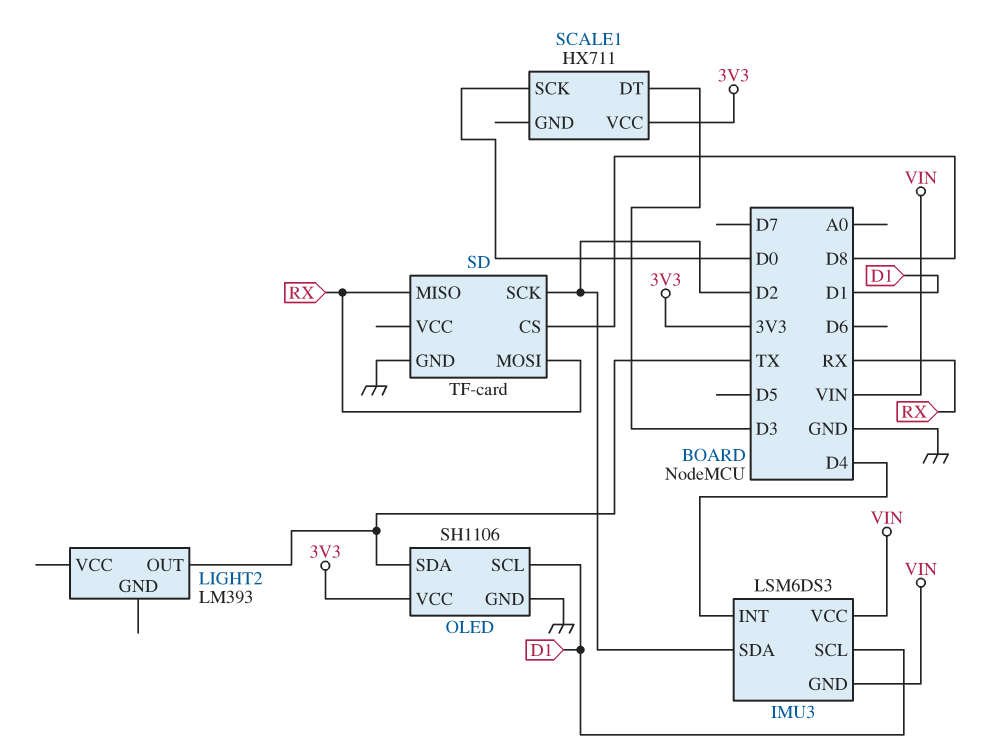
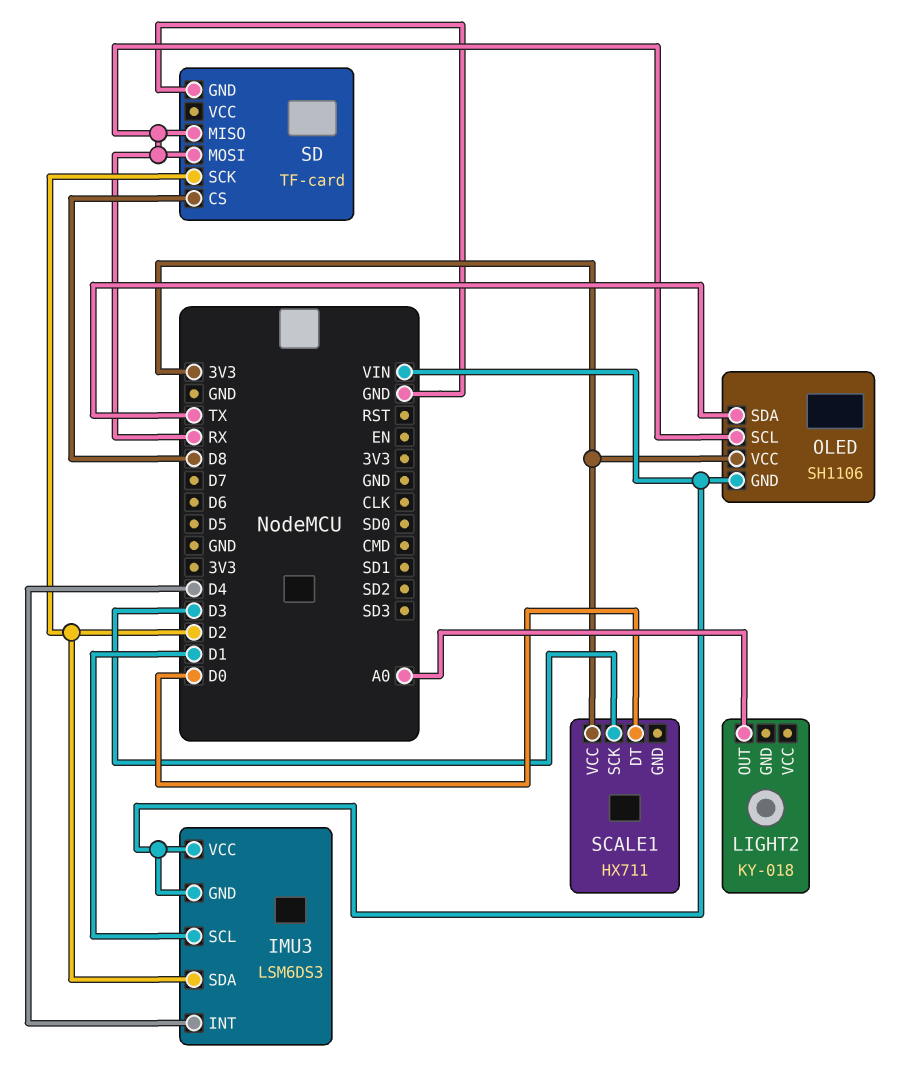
LIGHT2: LM393 -> KY-018
LIGHT2 pin OUT: TX -> A0
OLED pin GND: GND -> VIN
OLED pin SCL: D1 -> RX
SCALE1 pin DT: D3 -> D0
SCALE1 pin SCK: D0 -> D3

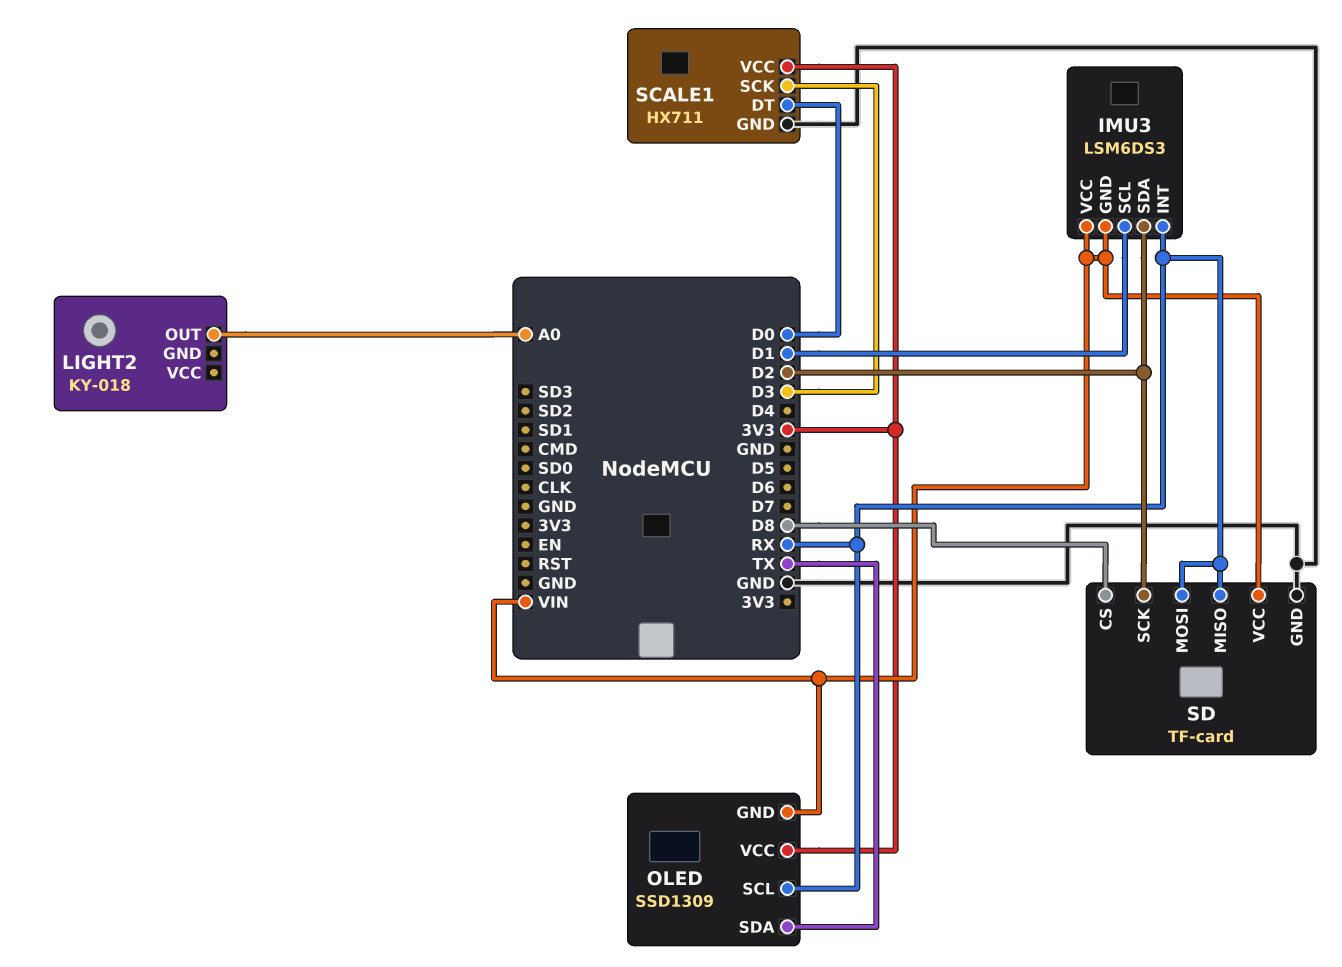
IMU3 pin INT: D4 -> RX
OLED: SH1106 -> SSD1309
SCALE1 pin GND: none -> GND
SD pin VCC: none -> VIN

